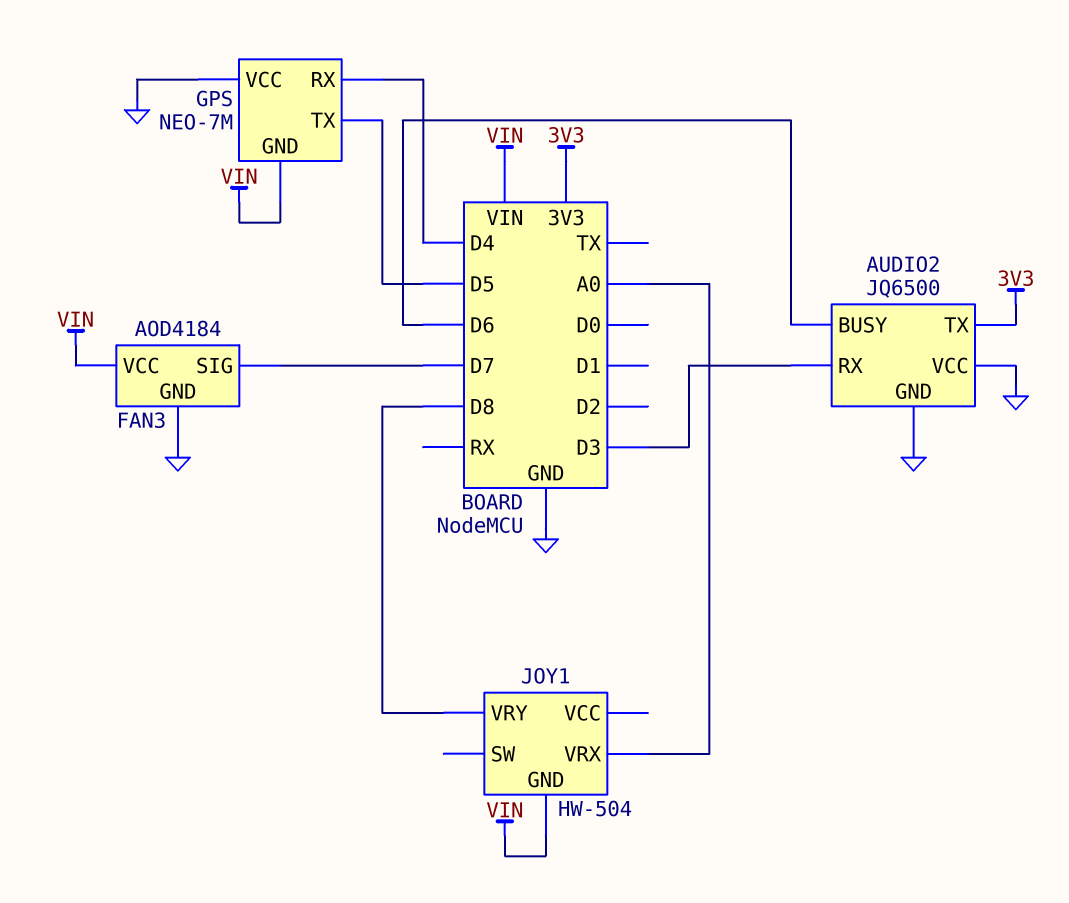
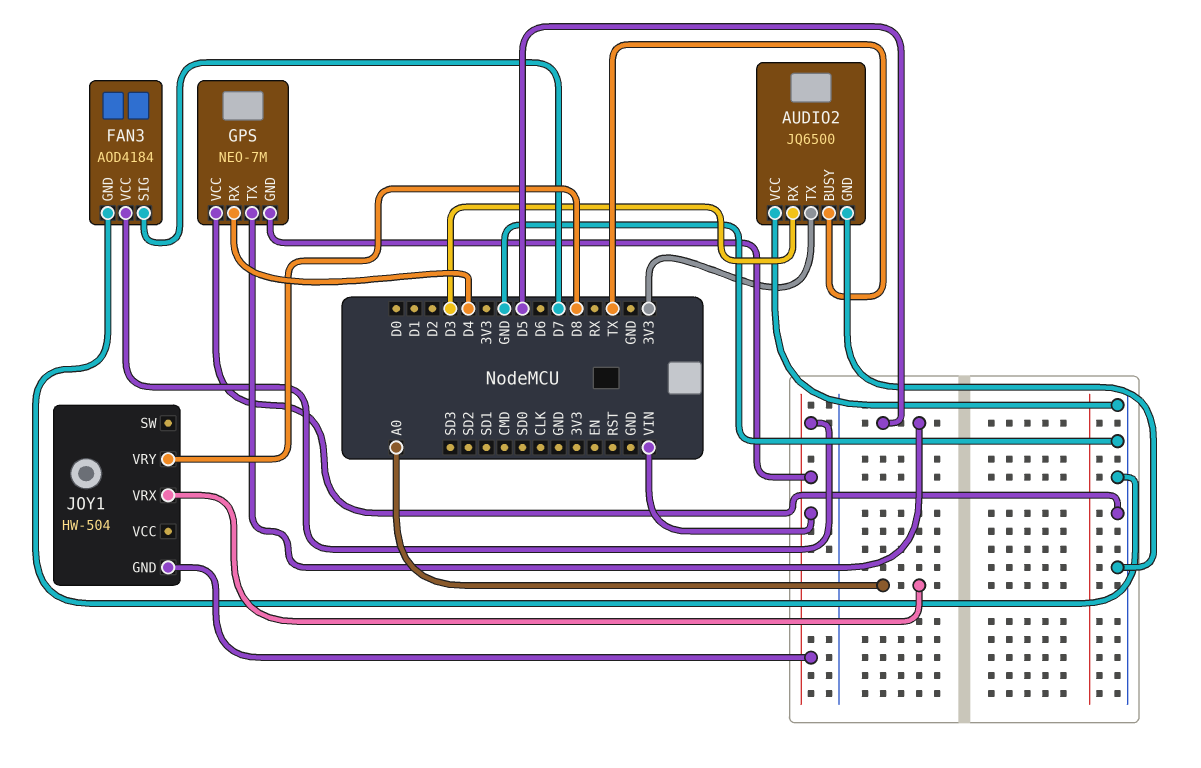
AUDIO2 pin BUSY: D6 -> TX

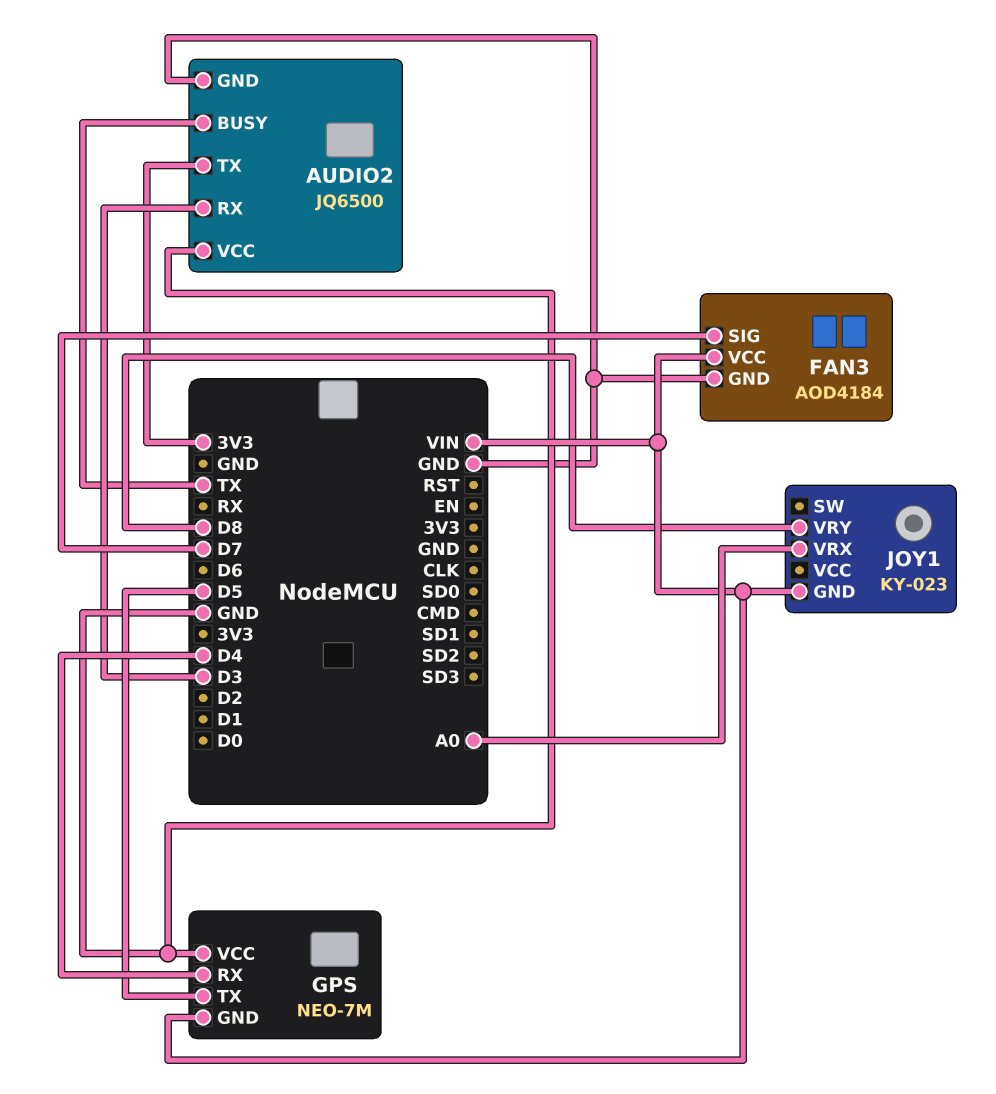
JOY1: HW-504 -> KY-023

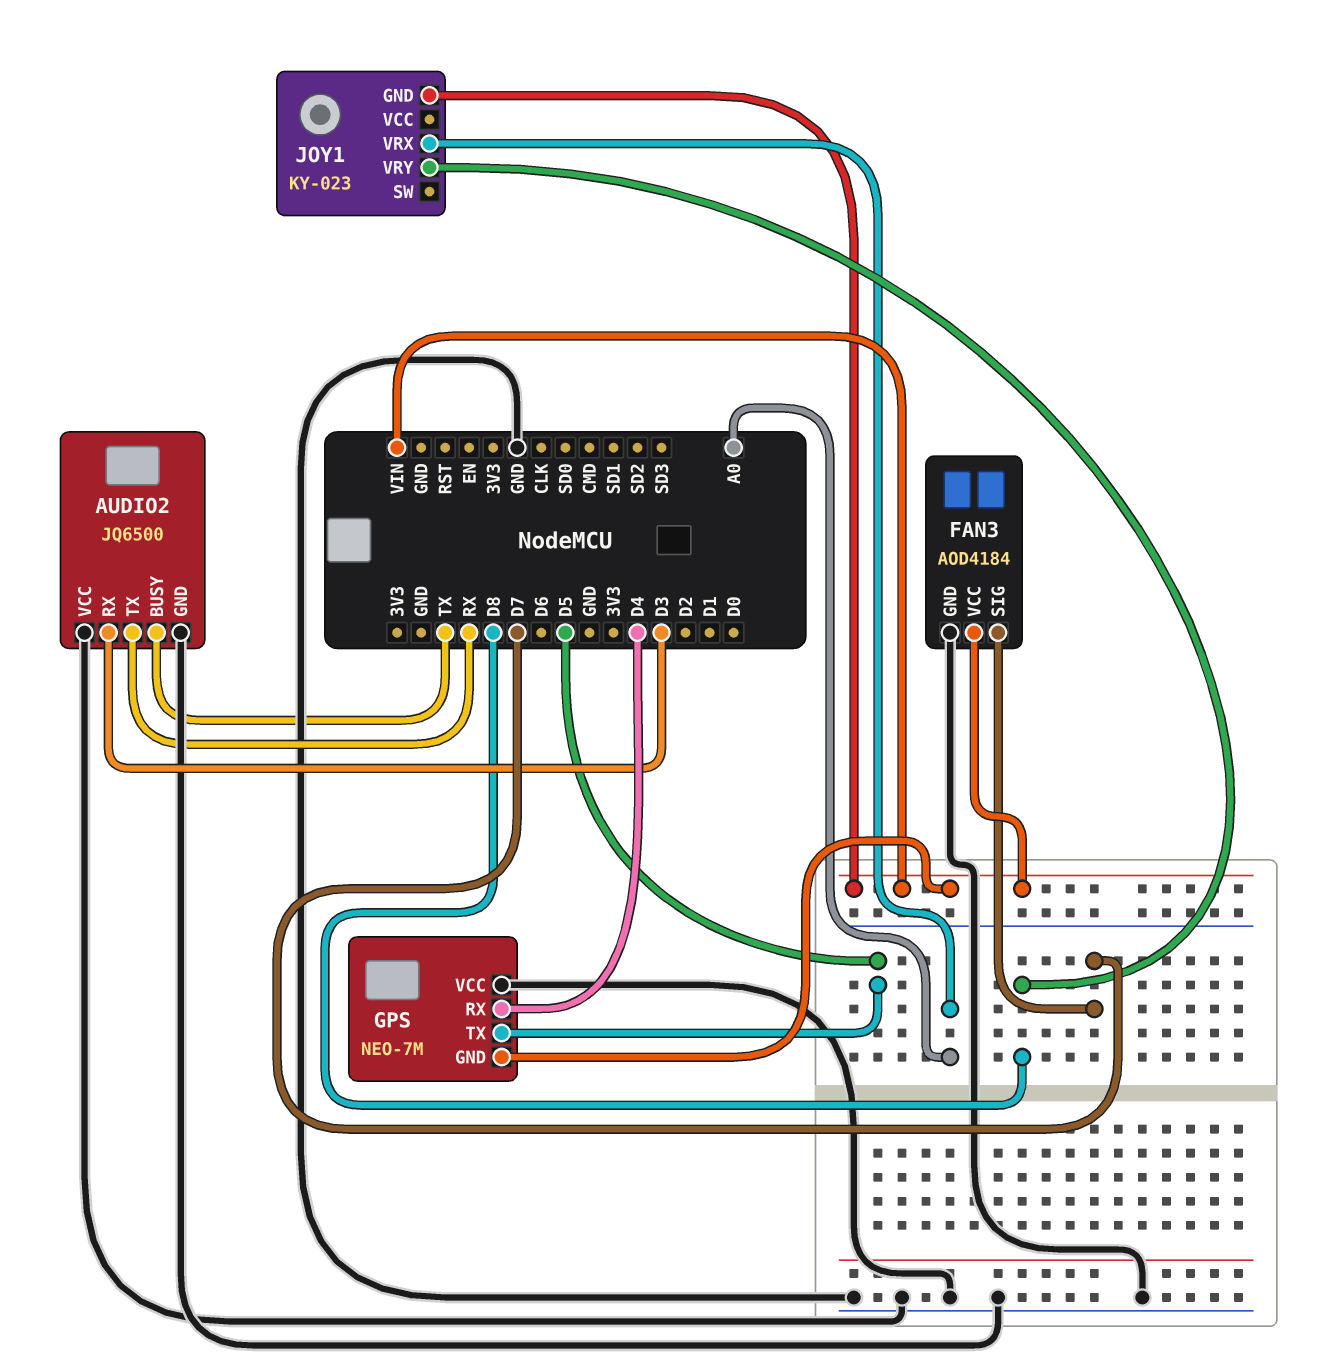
AUDIO2 pin TX: 3V3 -> RX

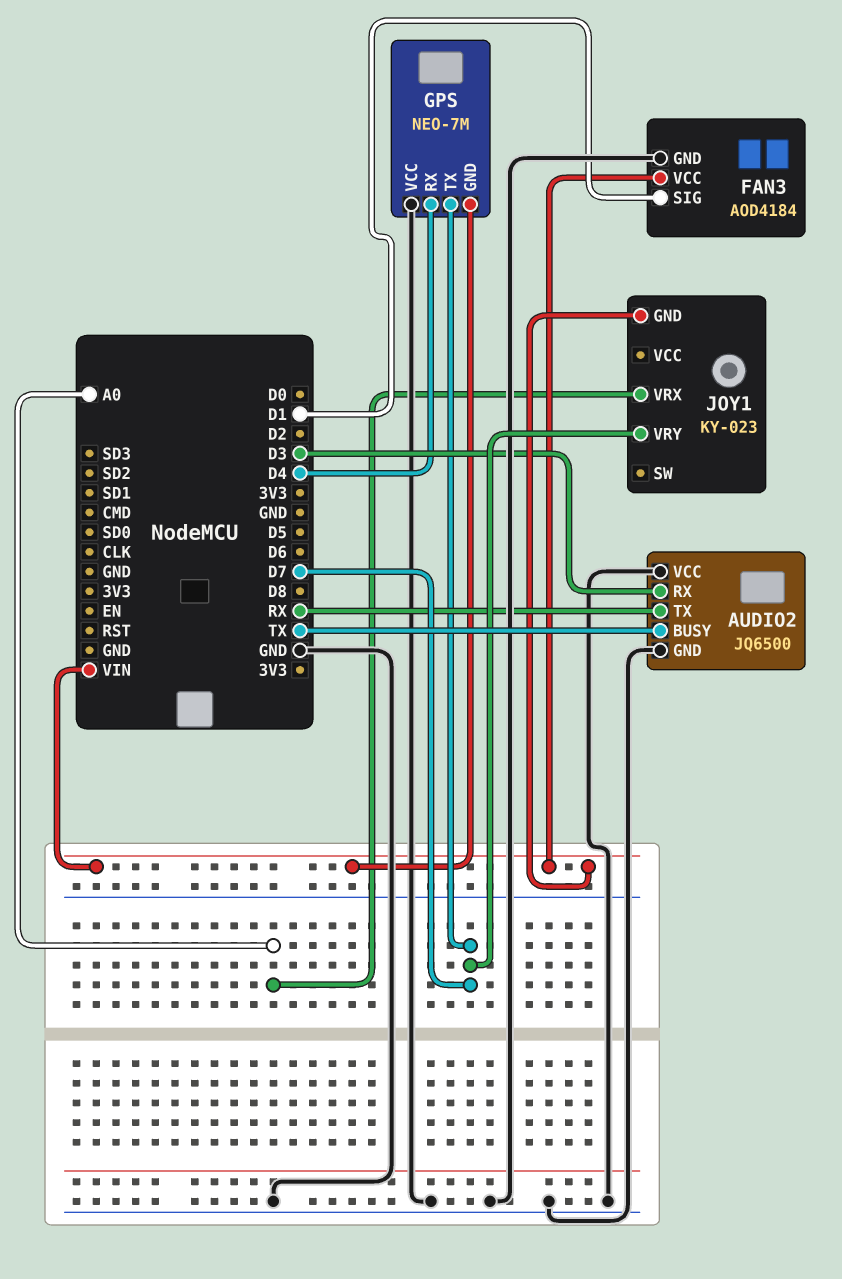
FAN3 pin SIG: D7 -> D1
GPS pin TX: D5 -> D7
JOY1 pin VRY: D8 -> D7

